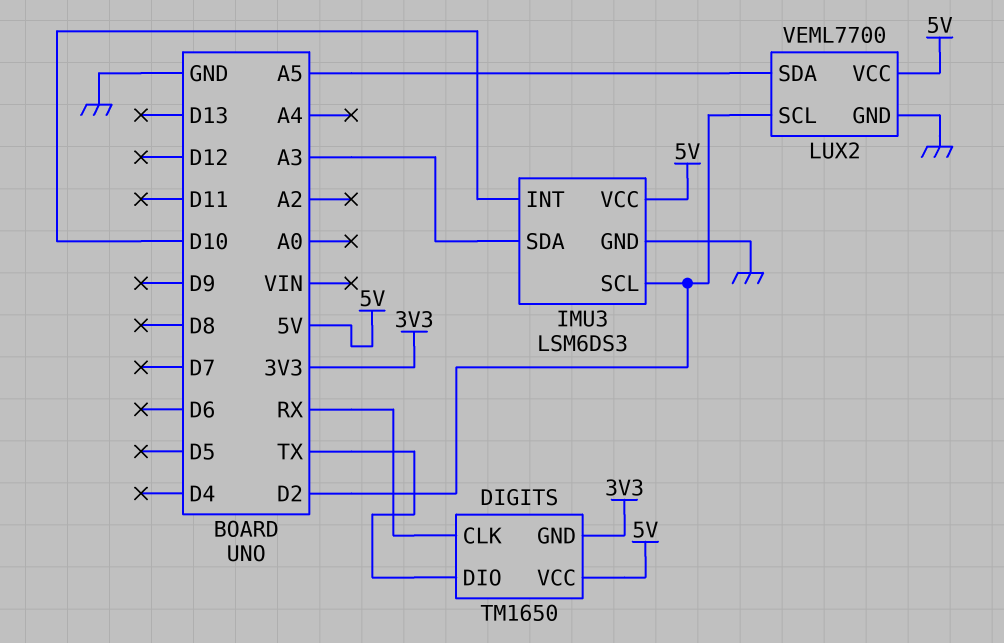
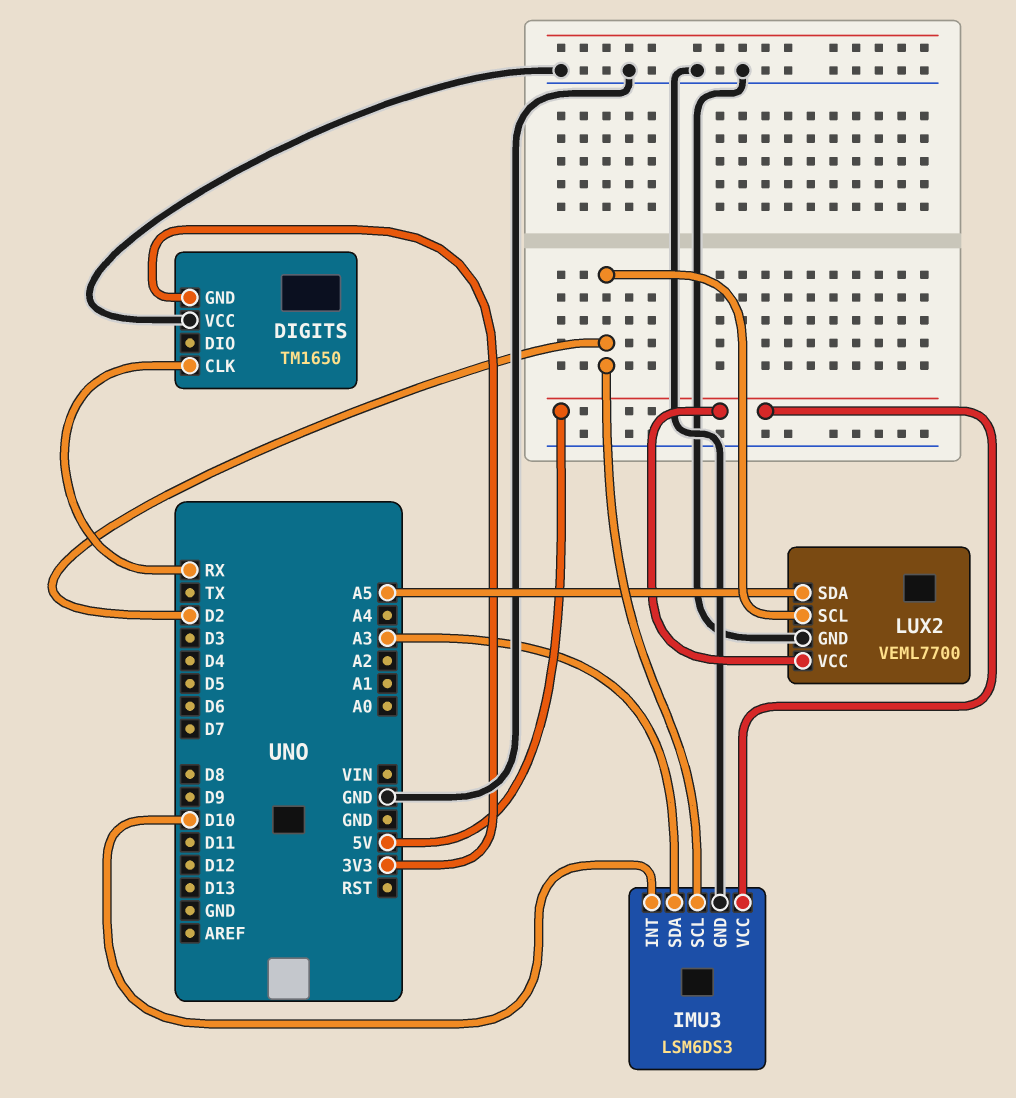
DIGITS pin DIO: TX -> none
DIGITS pin VCC: 5V -> GND

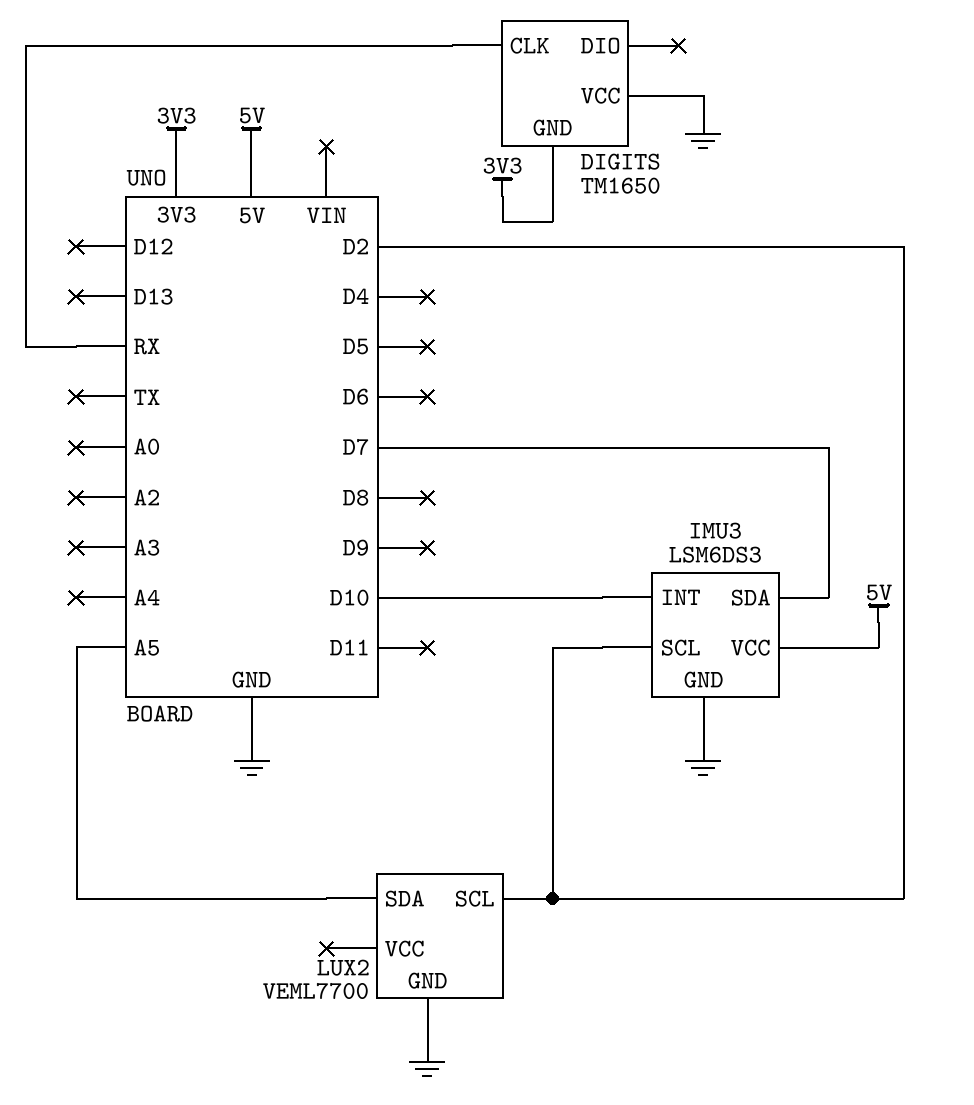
IMU3 pin SDA: A3 -> D7
LUX2 pin VCC: 5V -> none

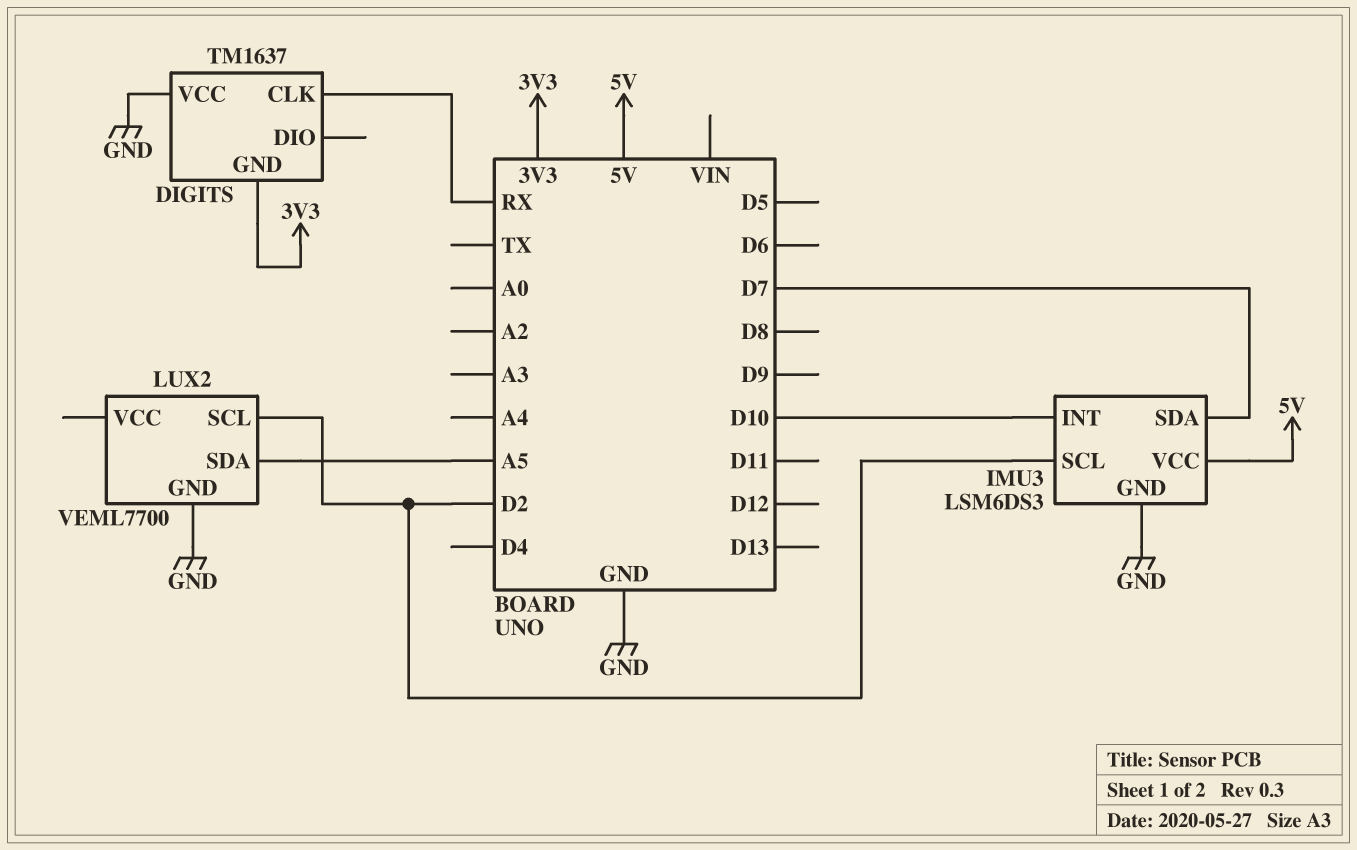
DIGITS: TM1650 -> TM1637

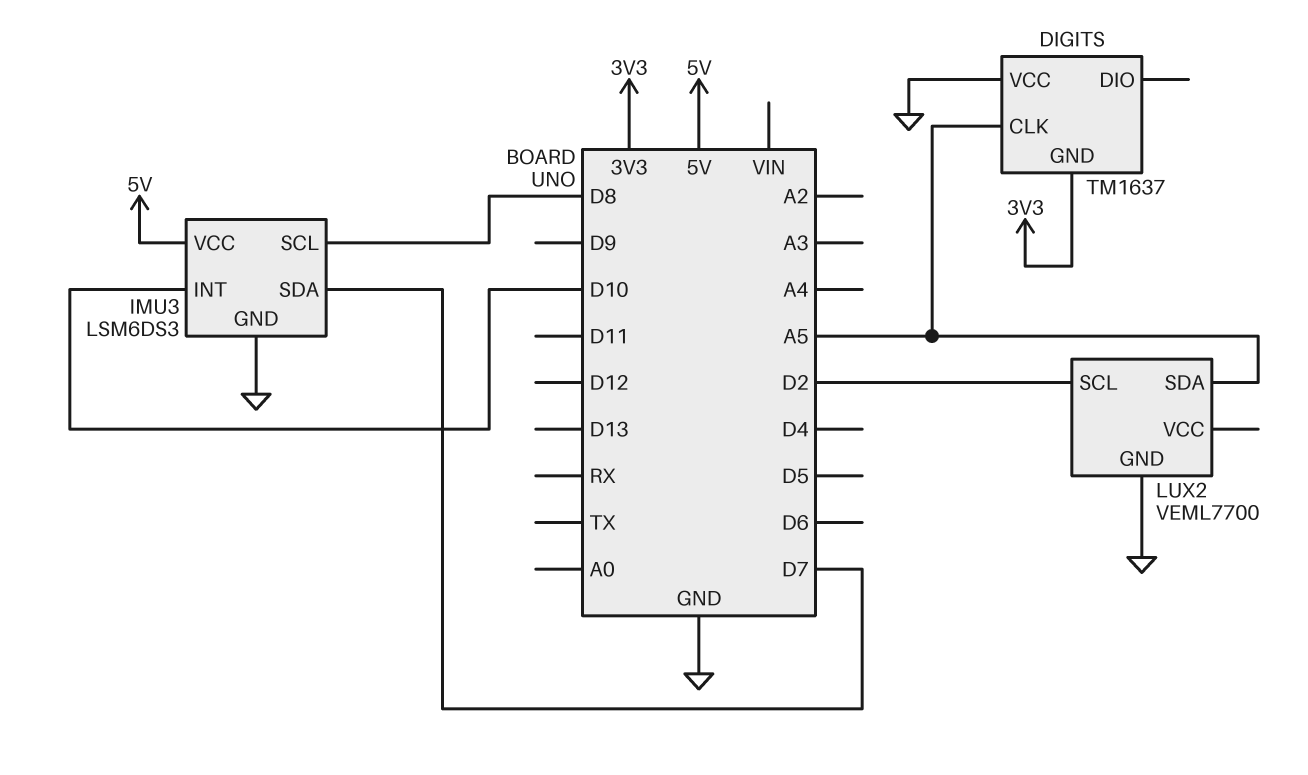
DIGITS pin CLK: RX -> A5
IMU3 pin SCL: D2 -> D8

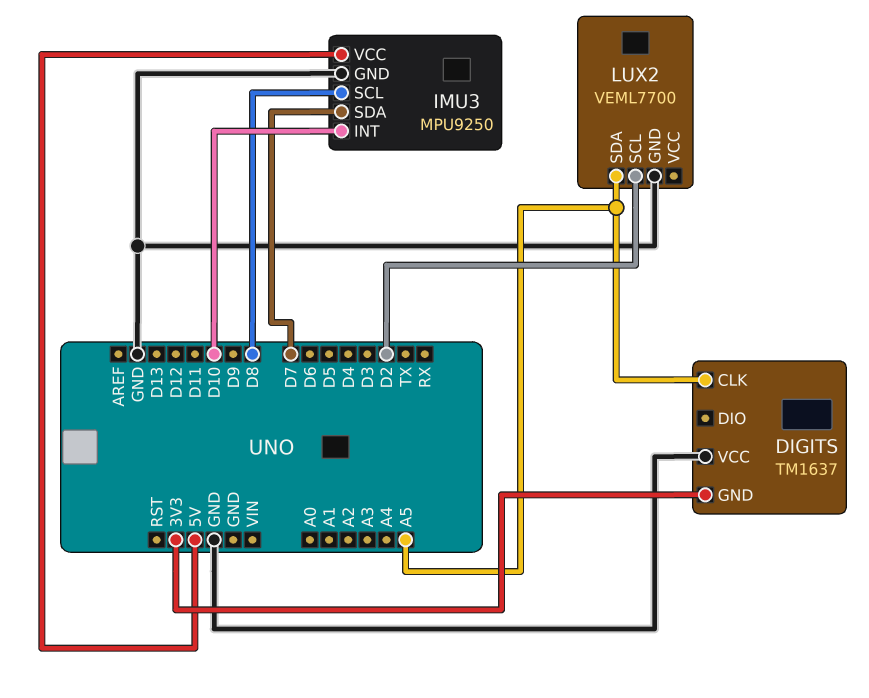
IMU3: LSM6DS3 -> MPU9250

